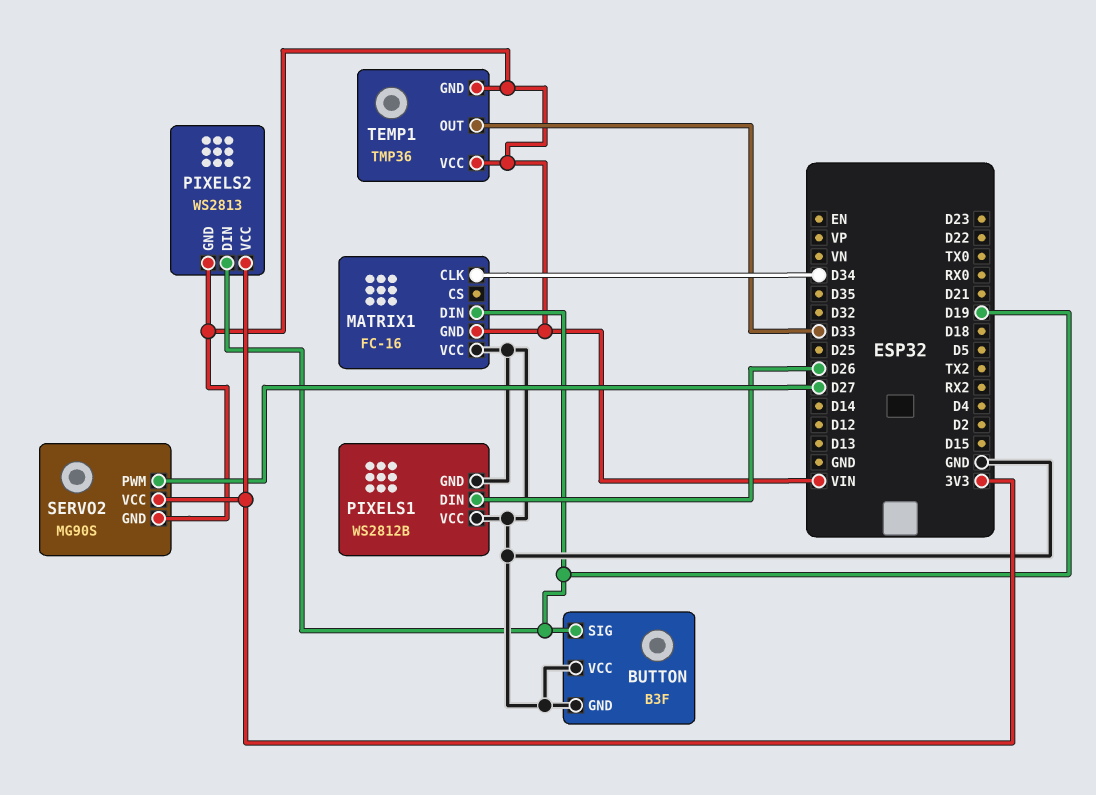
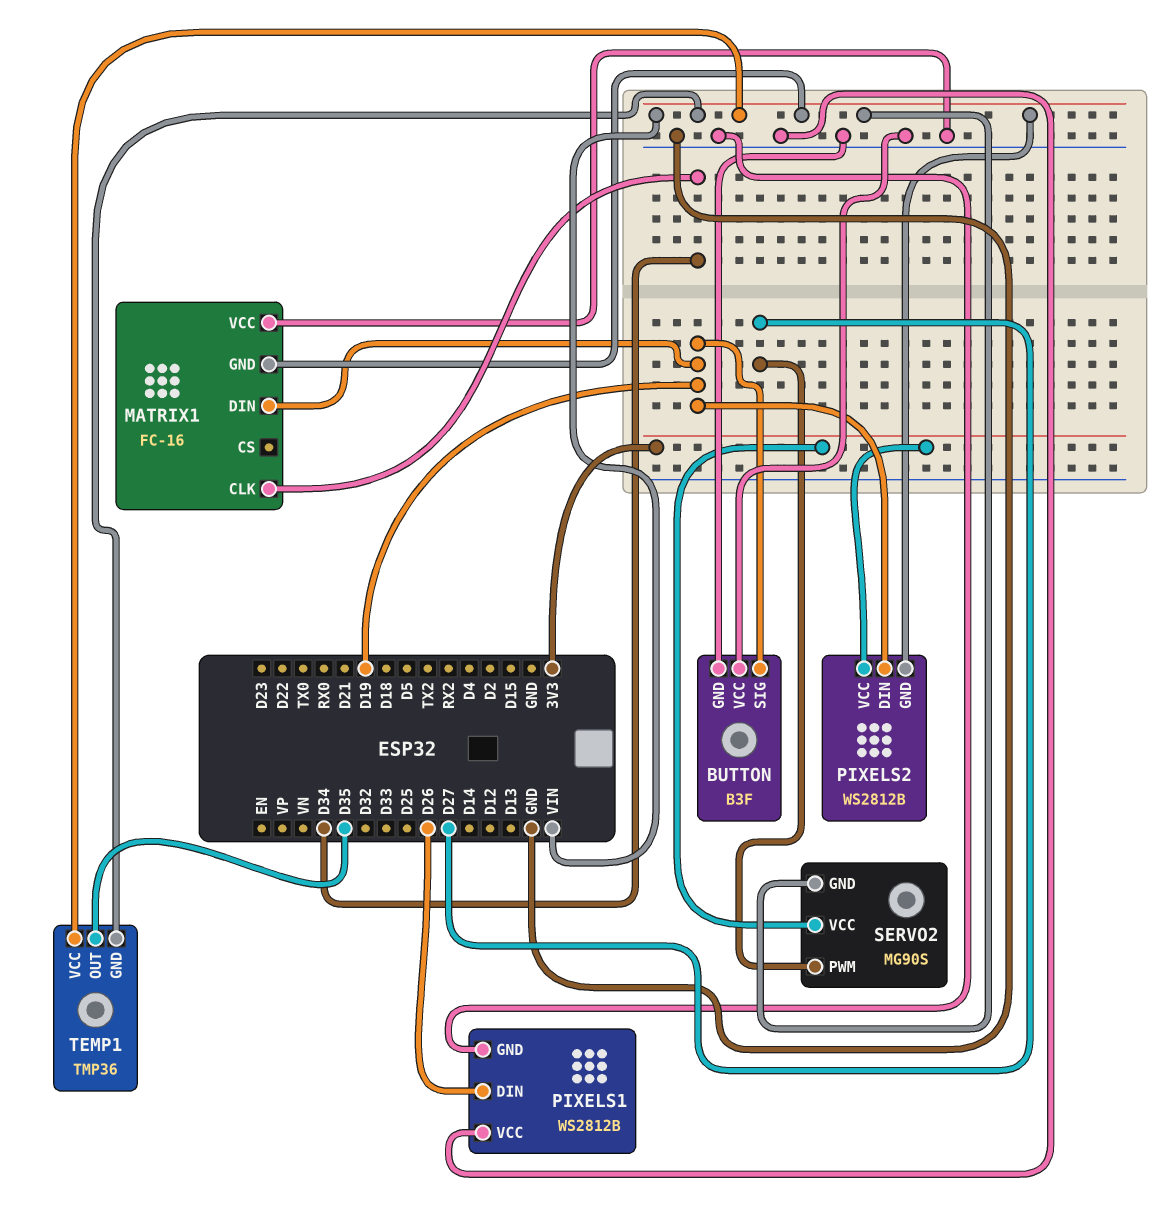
PIXELS2: WS2813 -> WS2812B
TEMP1 pin OUT: D33 -> D35

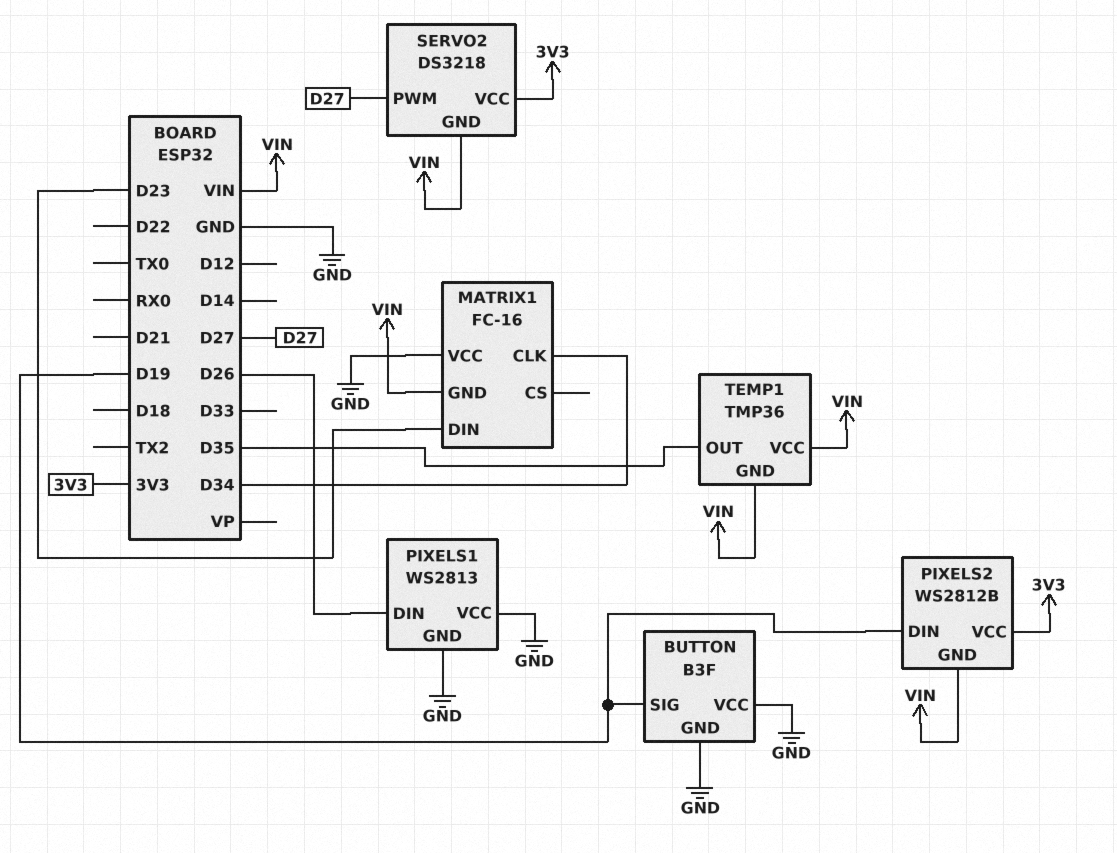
MATRIX1 pin DIN: D19 -> D23
PIXELS1: WS2812B -> WS2813
SERVO2: MG90S -> DS3218

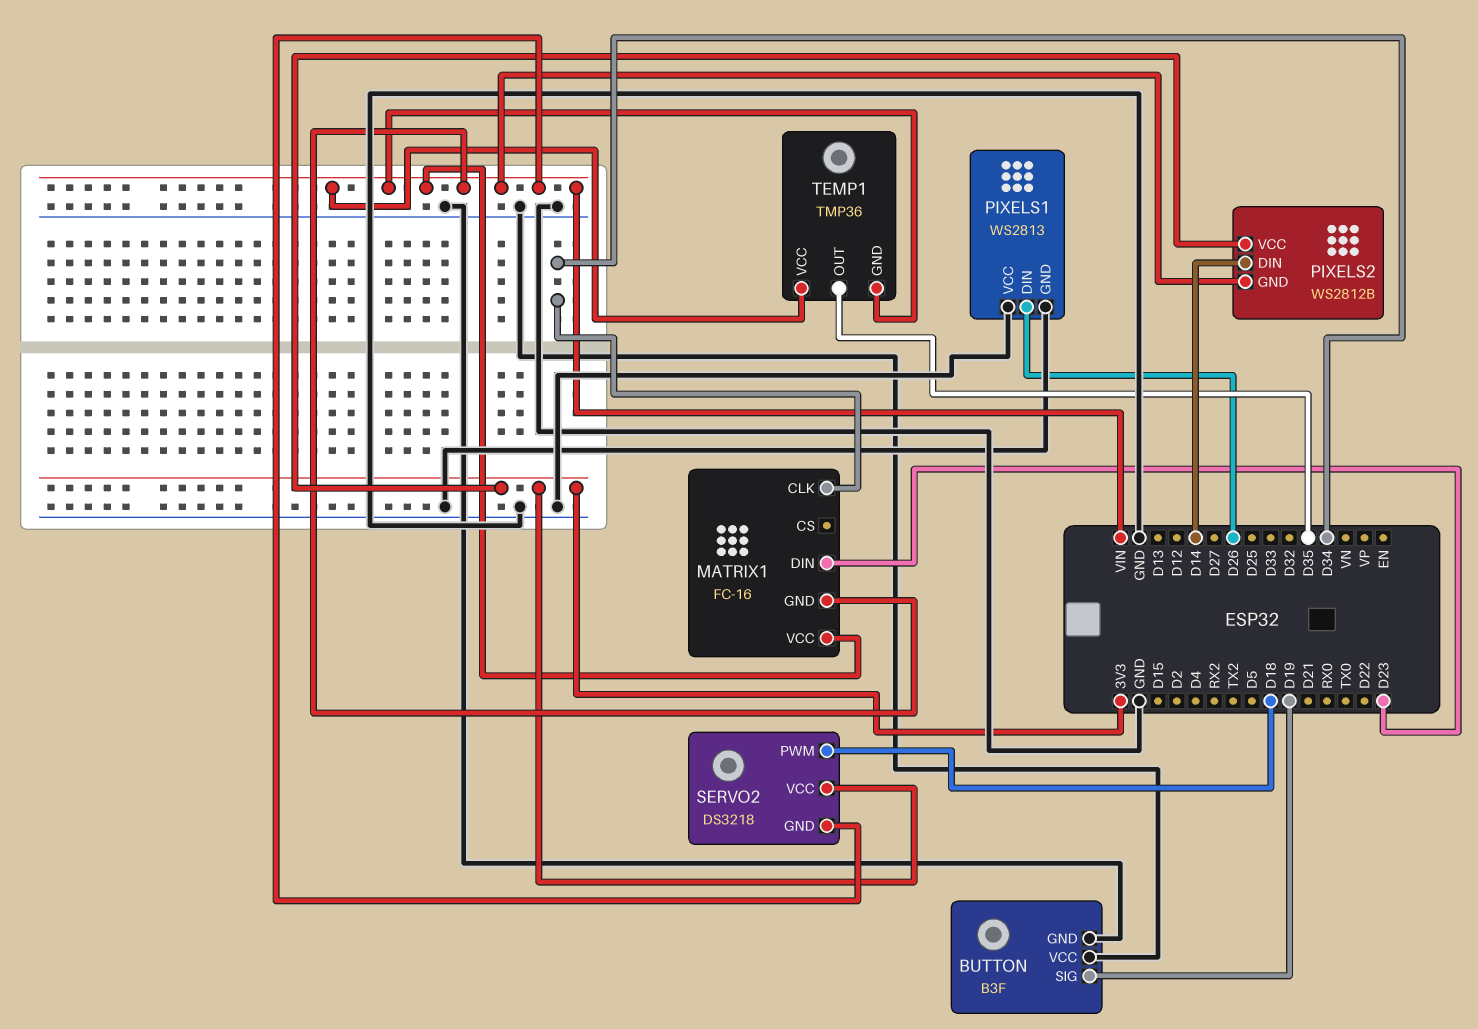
MATRIX1 pin VCC: GND -> VIN
PIXELS2 pin DIN: D19 -> D14
SERVO2 pin PWM: D27 -> D18

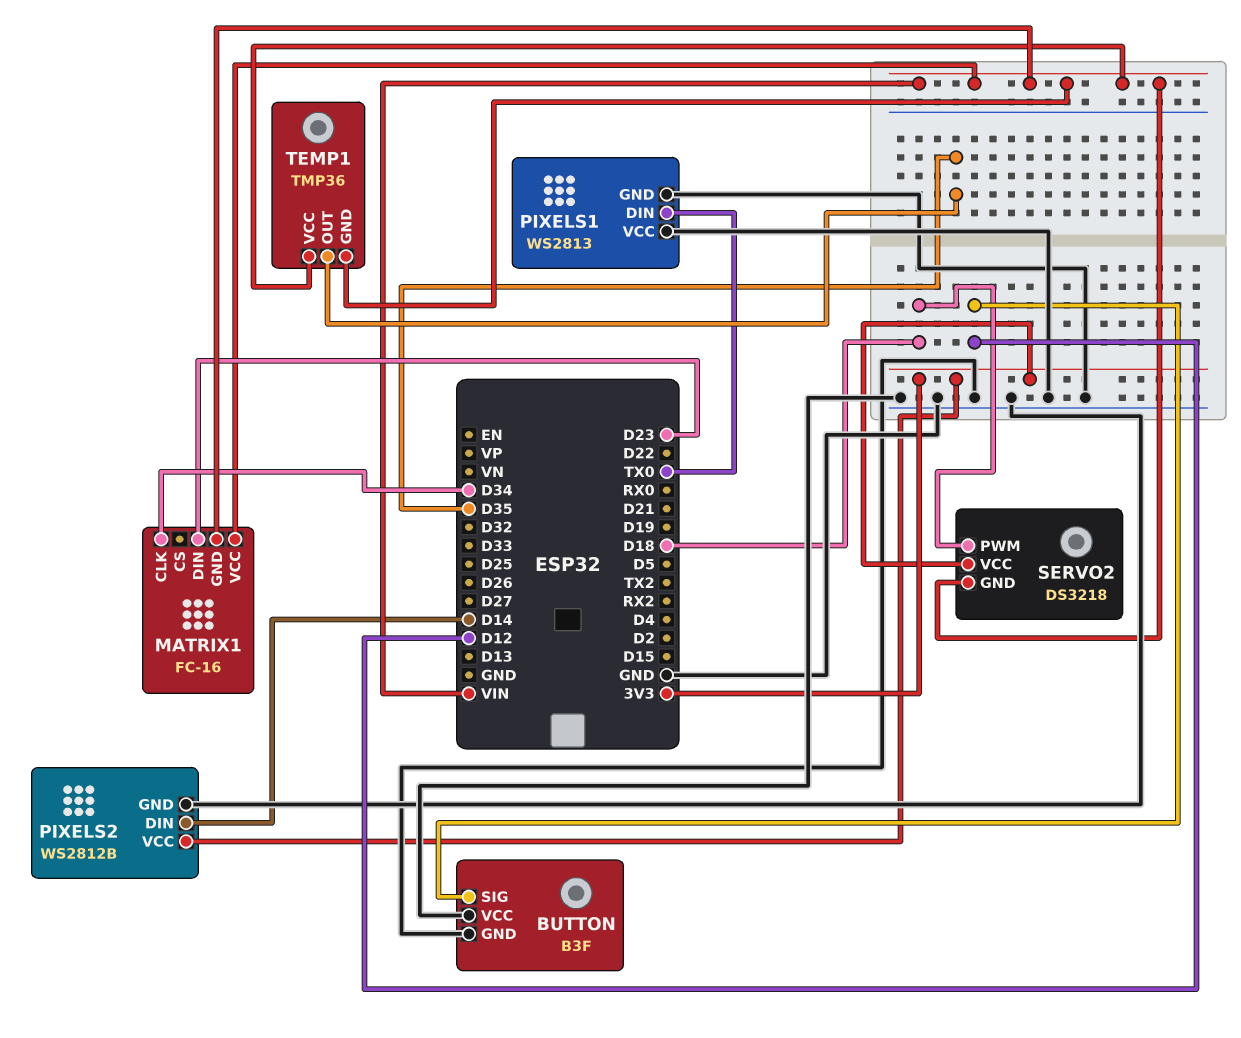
BUTTON pin SIG: D19 -> D12
PIXELS1 pin DIN: D26 -> TX0
PIXELS2 pin GND: VIN -> GND

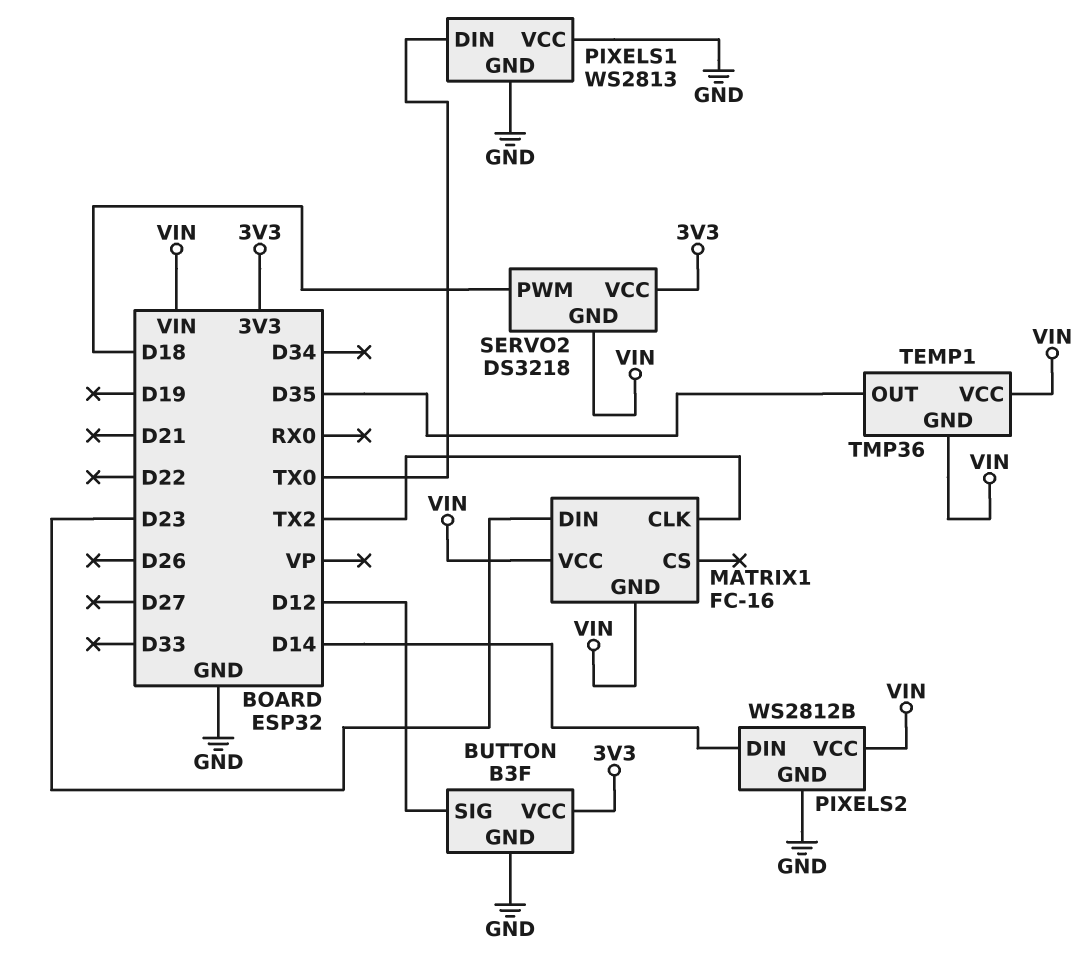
BUTTON pin VCC: GND -> 3V3
MATRIX1 pin CLK: D34 -> TX2
PIXELS2 pin VCC: 3V3 -> VIN

